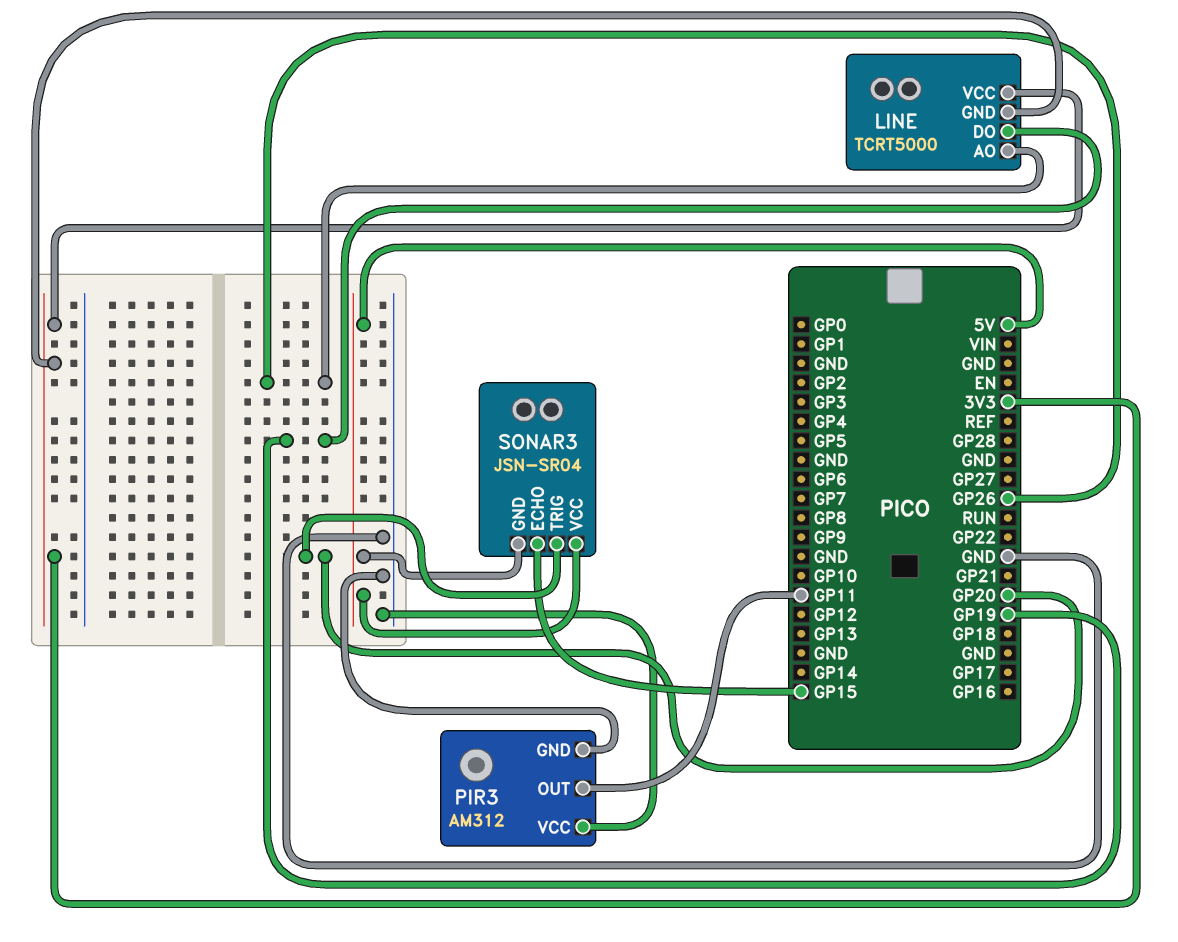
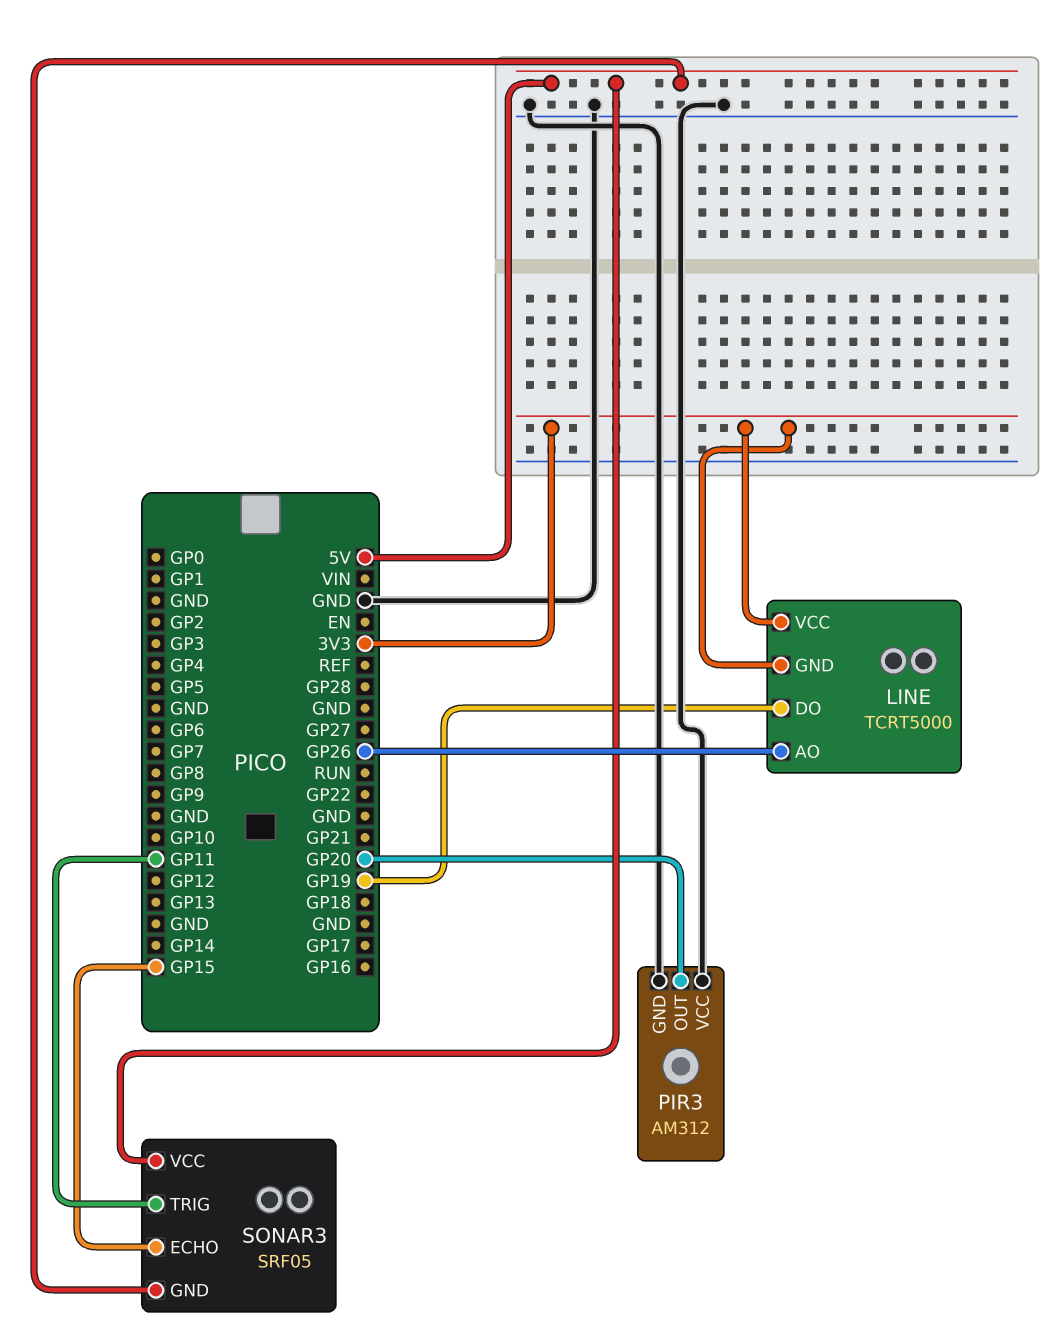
PIR3 pin OUT: GP11 -> GP20
SONAR3: JSN-SR04 -> SRF05
SONAR3 pin TRIG: GP20 -> GP11

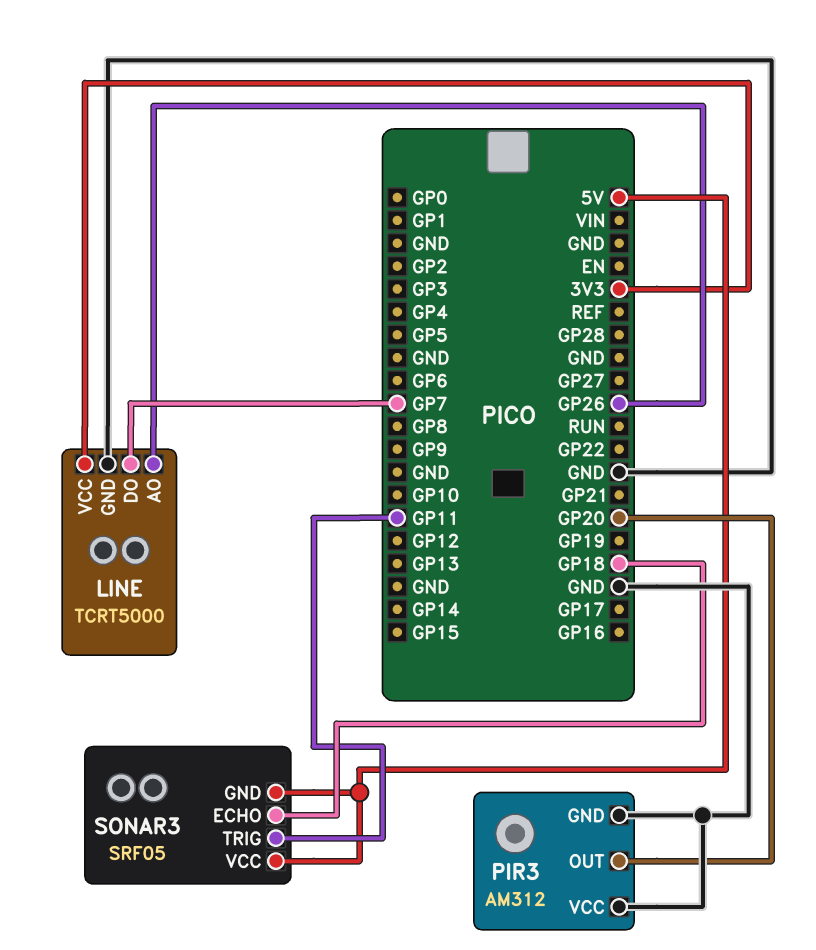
LINE pin DO: GP19 -> GP7
LINE pin GND: 3V3 -> GND
SONAR3 pin ECHO: GP15 -> GP18

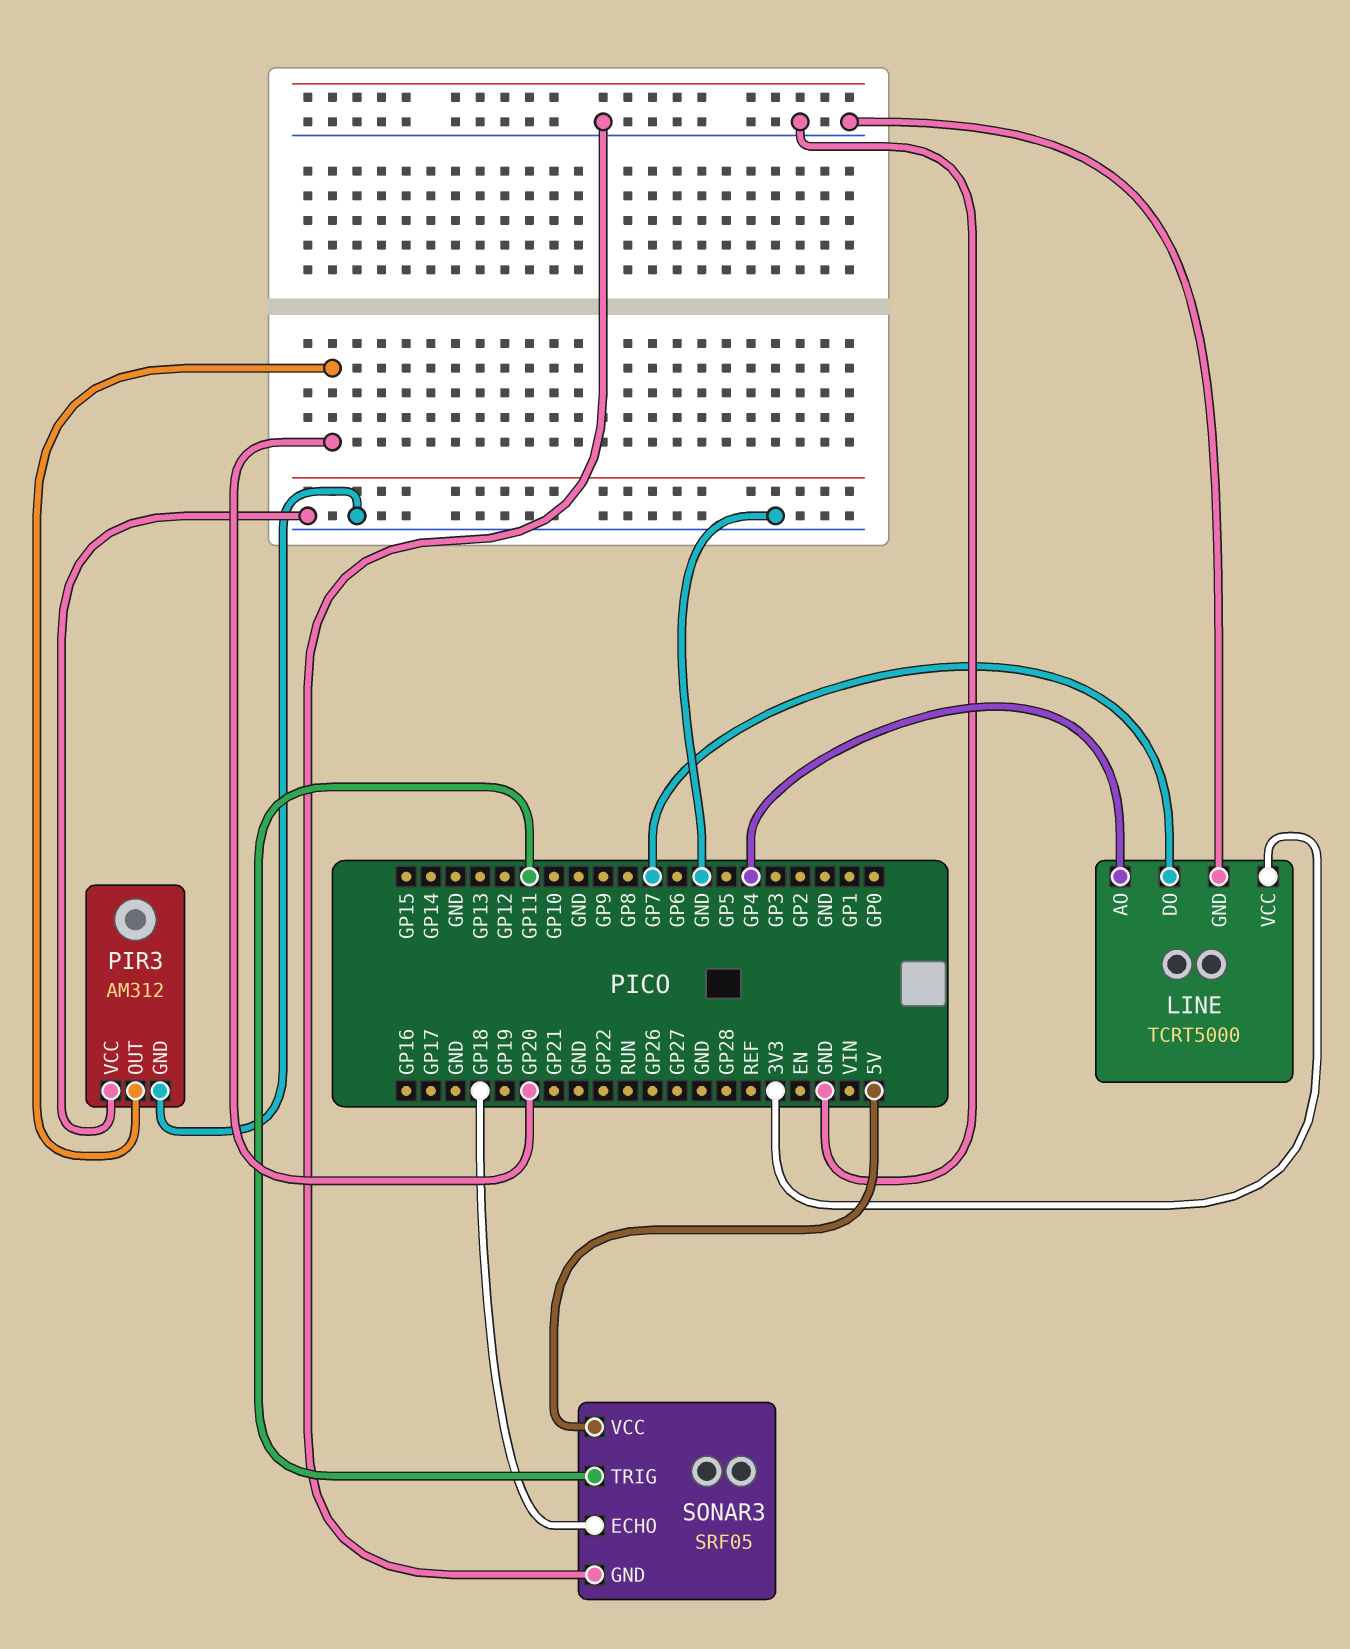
LINE pin AO: GP26 -> GP4
SONAR3 pin GND: 5V -> GND

